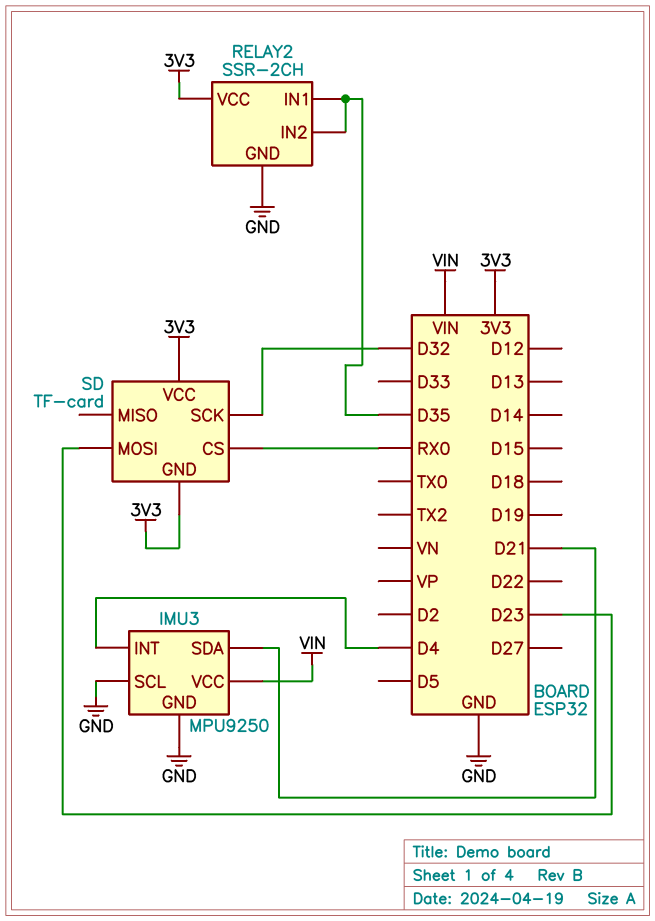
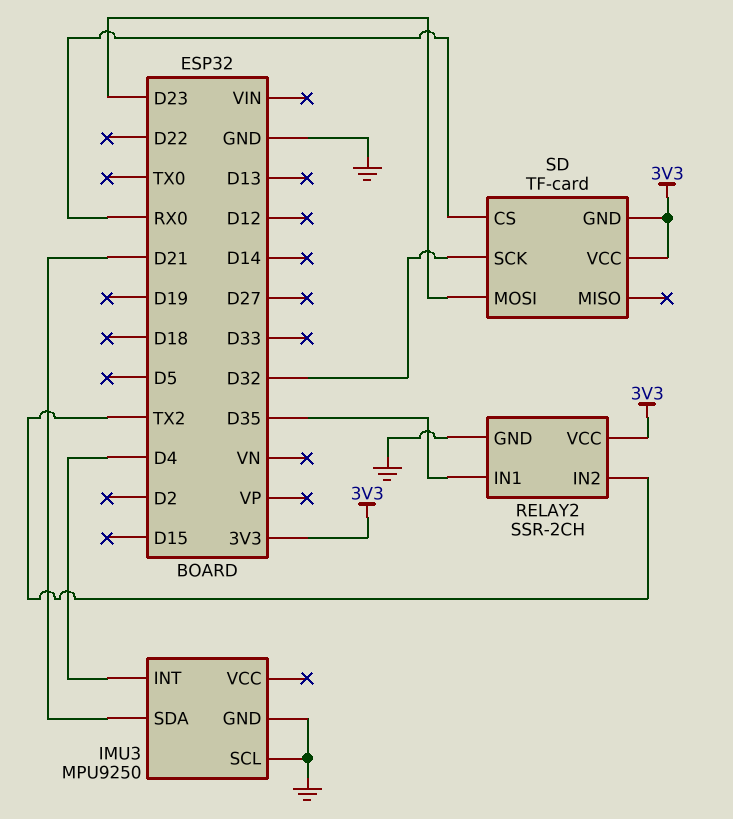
IMU3 pin VCC: VIN -> none
RELAY2 pin IN2: D35 -> TX2

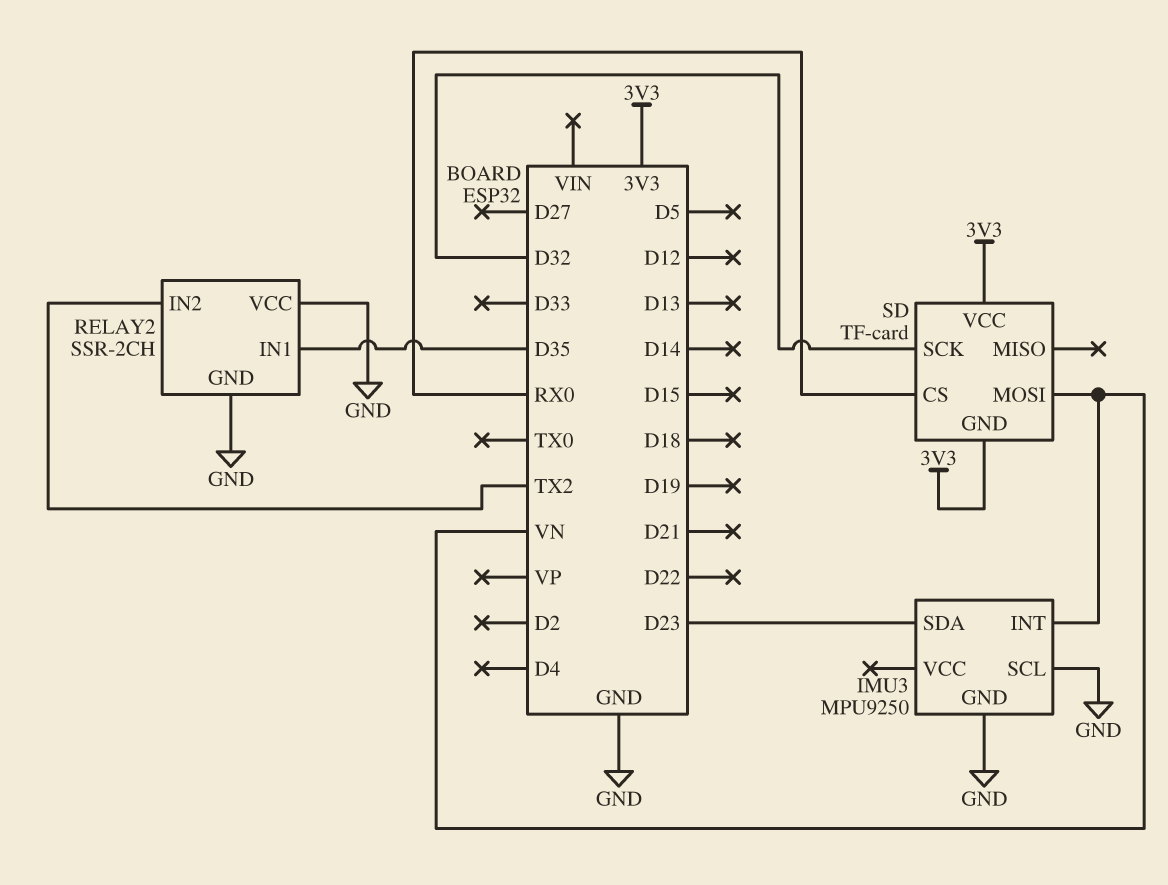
IMU3 pin INT: D4 -> VN
IMU3 pin SDA: D21 -> D23
RELAY2 pin VCC: 3V3 -> GND
SD pin MOSI: D23 -> VN

